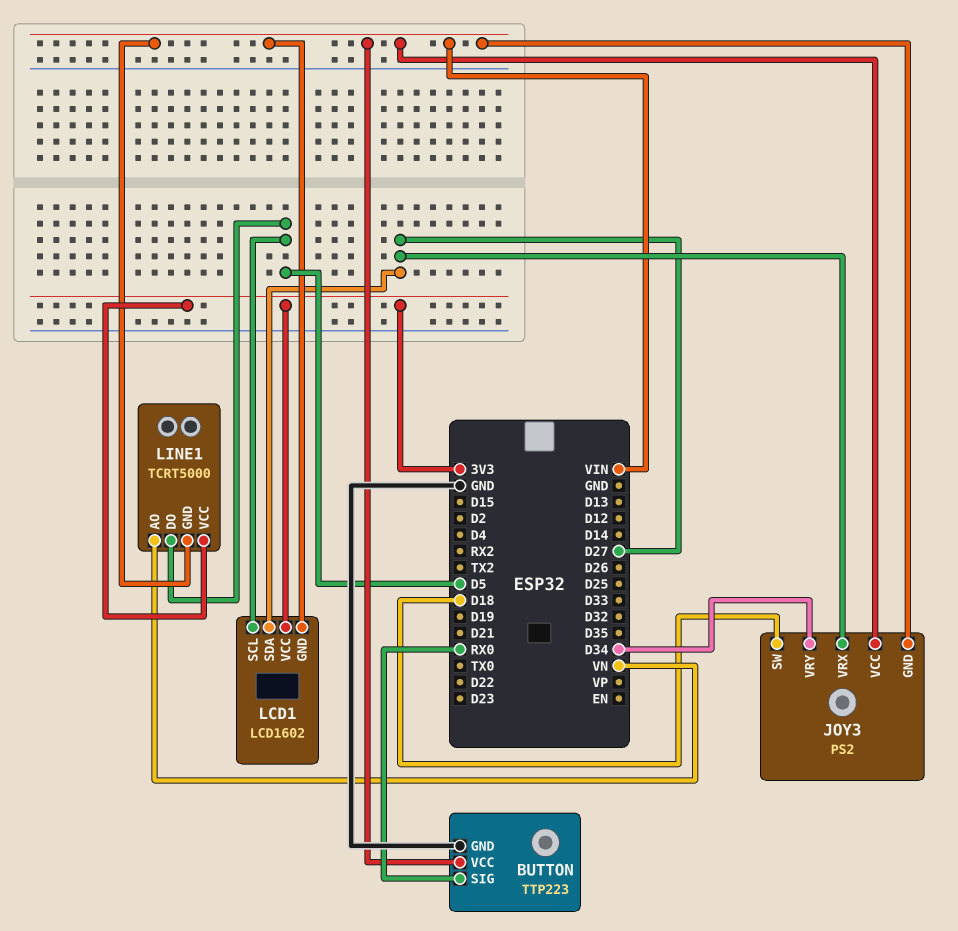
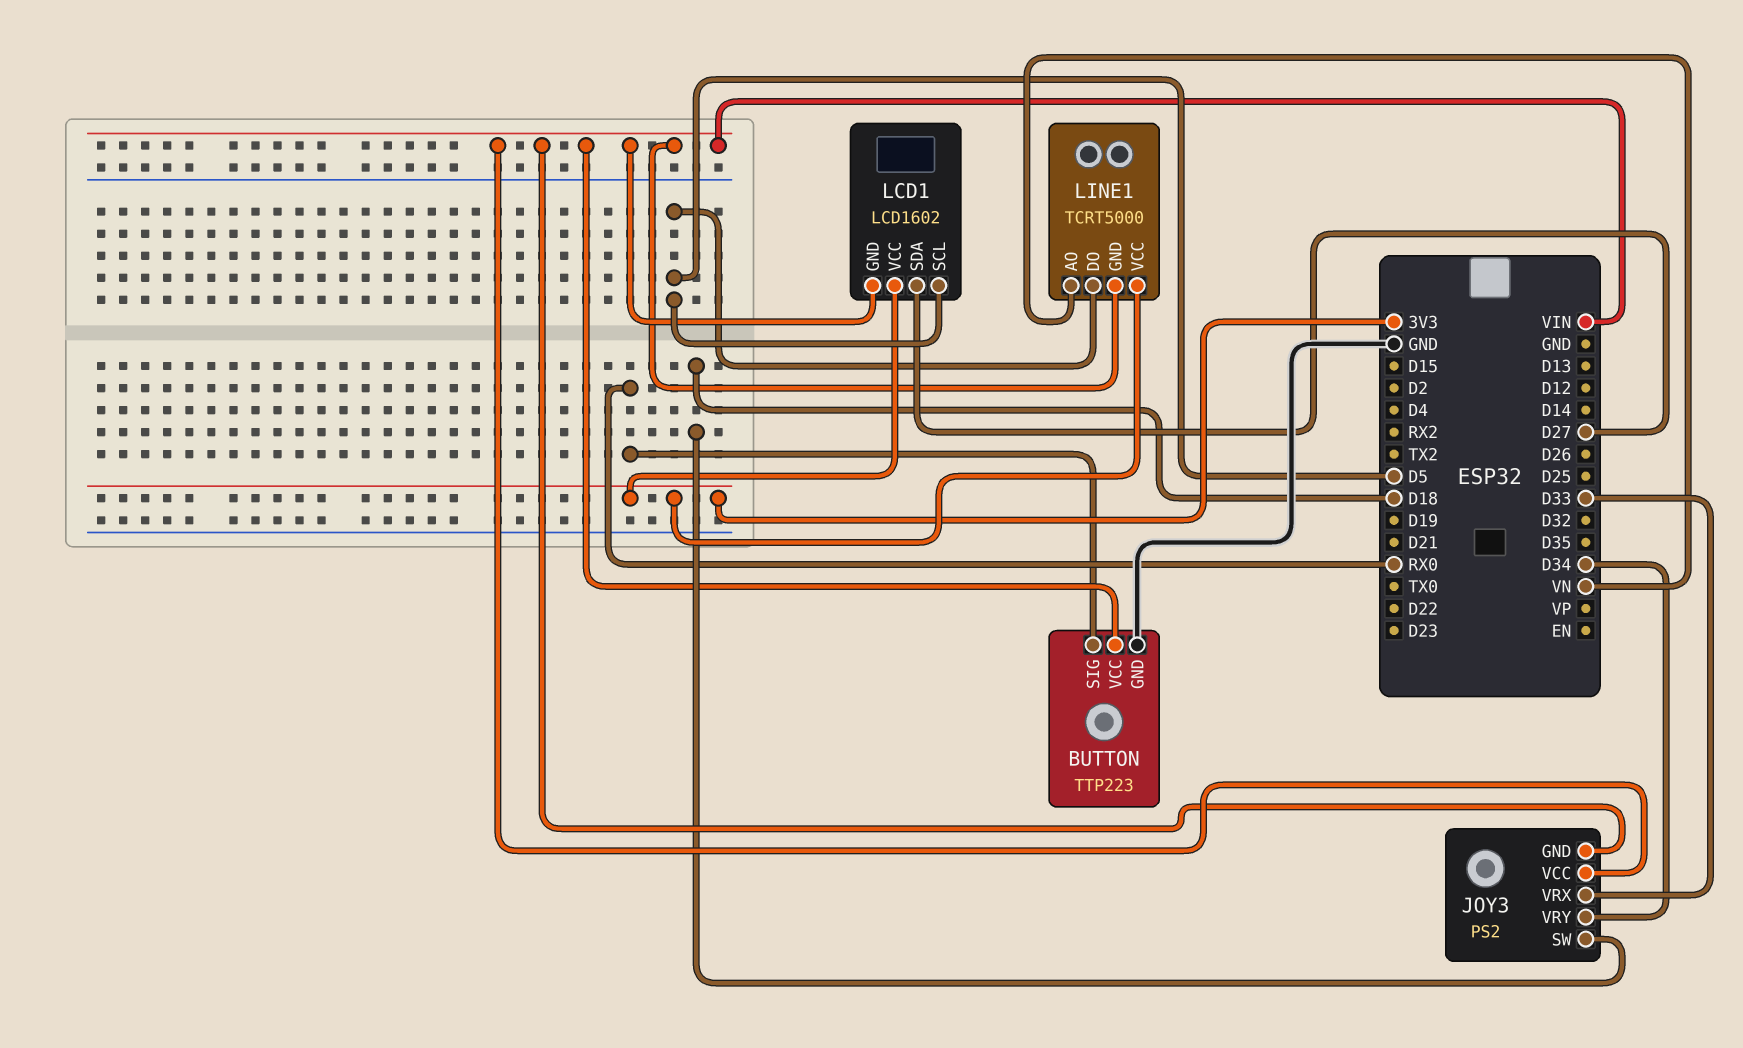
JOY3 pin VRX: D27 -> D33

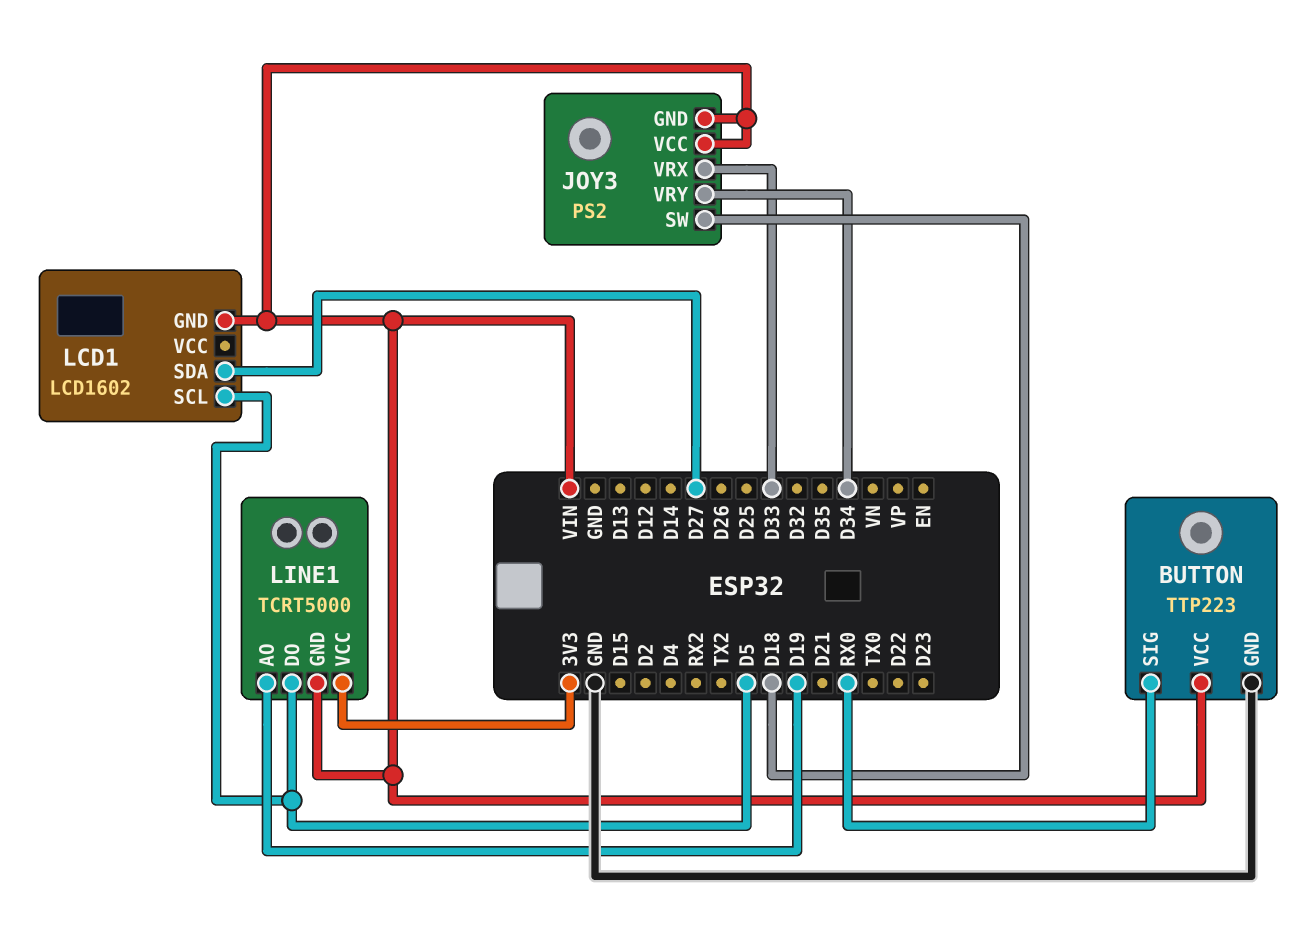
LCD1 pin VCC: 3V3 -> none
LINE1 pin AO: VN -> D19

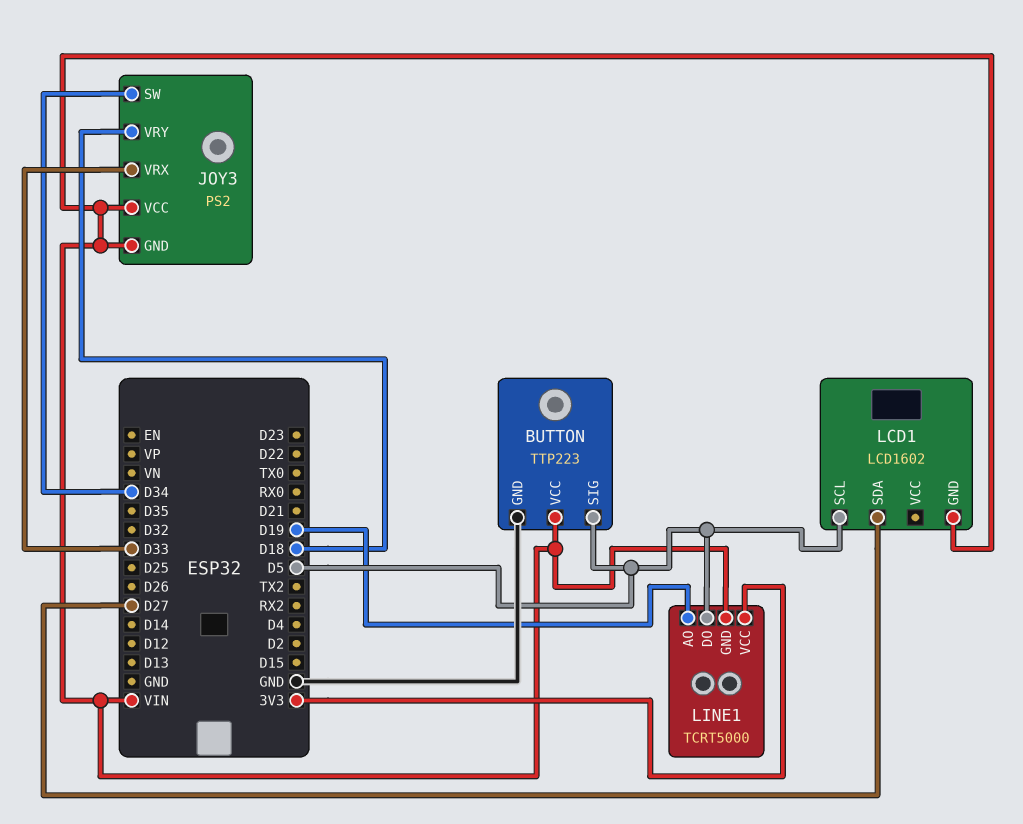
BUTTON pin SIG: RX0 -> D5
JOY3 pin SW: D18 -> D34
JOY3 pin VRY: D34 -> D18

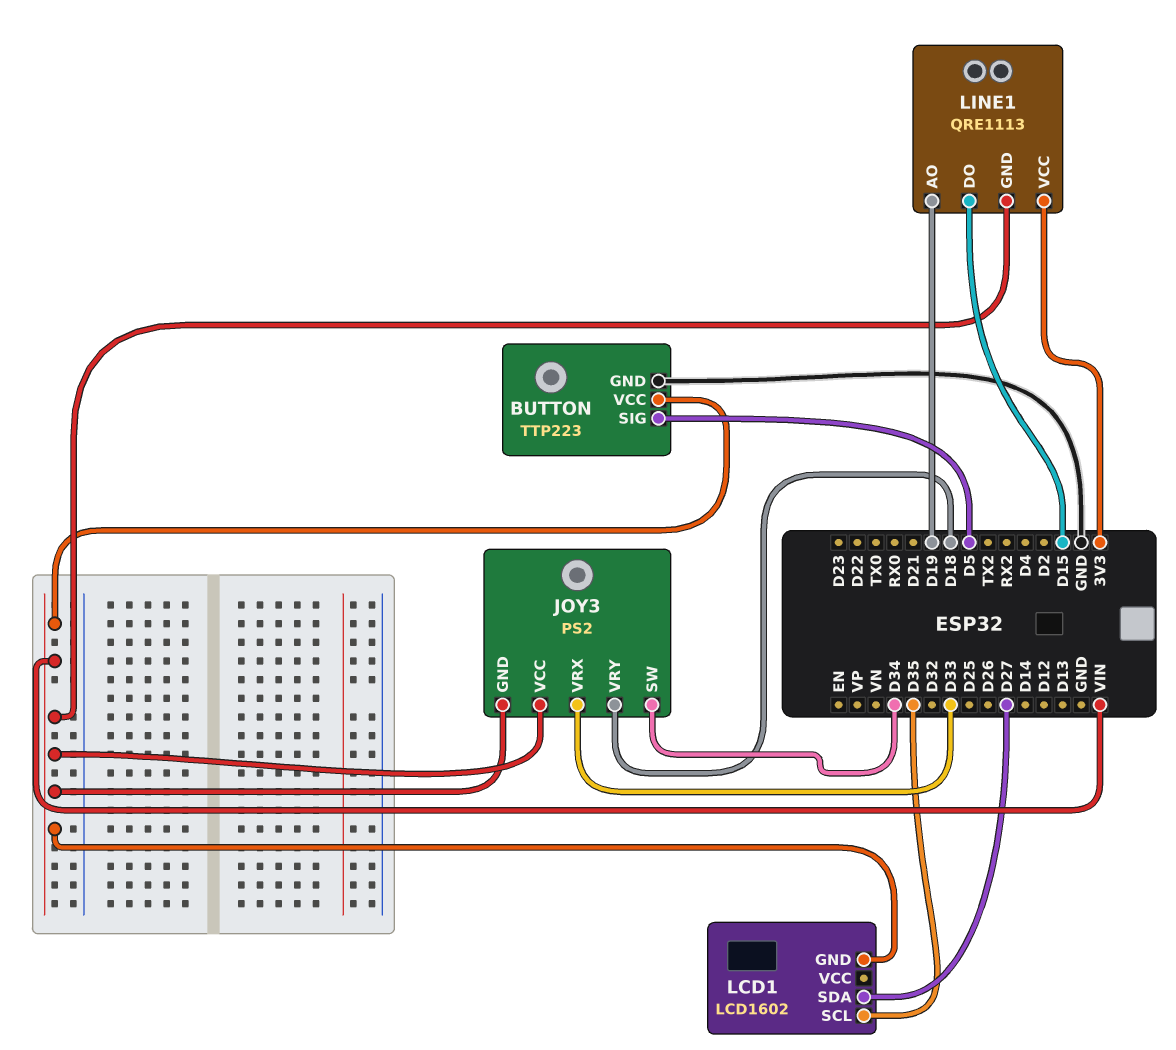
LCD1 pin SCL: D5 -> D35
LINE1: TCRT5000 -> QRE1113
LINE1 pin DO: D5 -> D15

